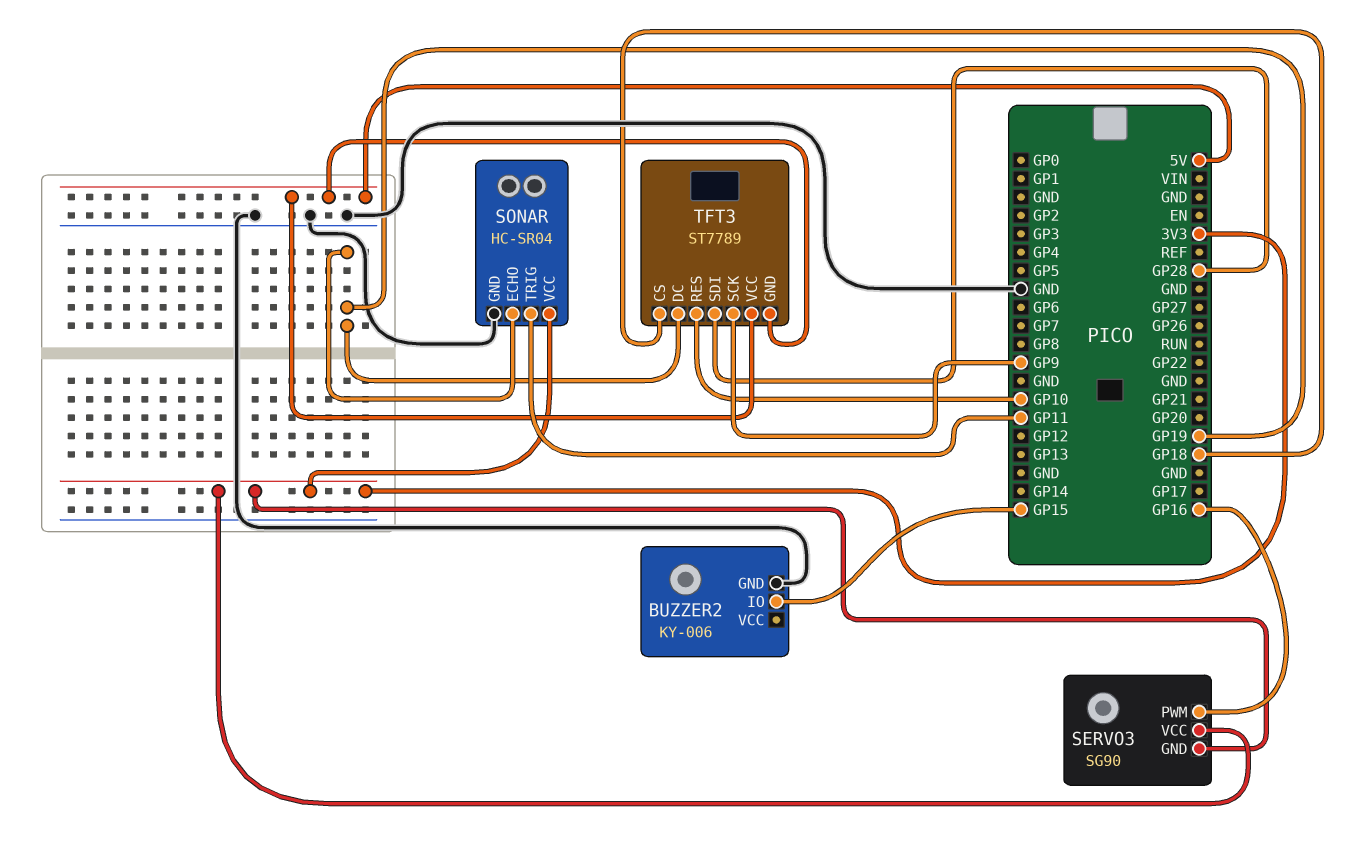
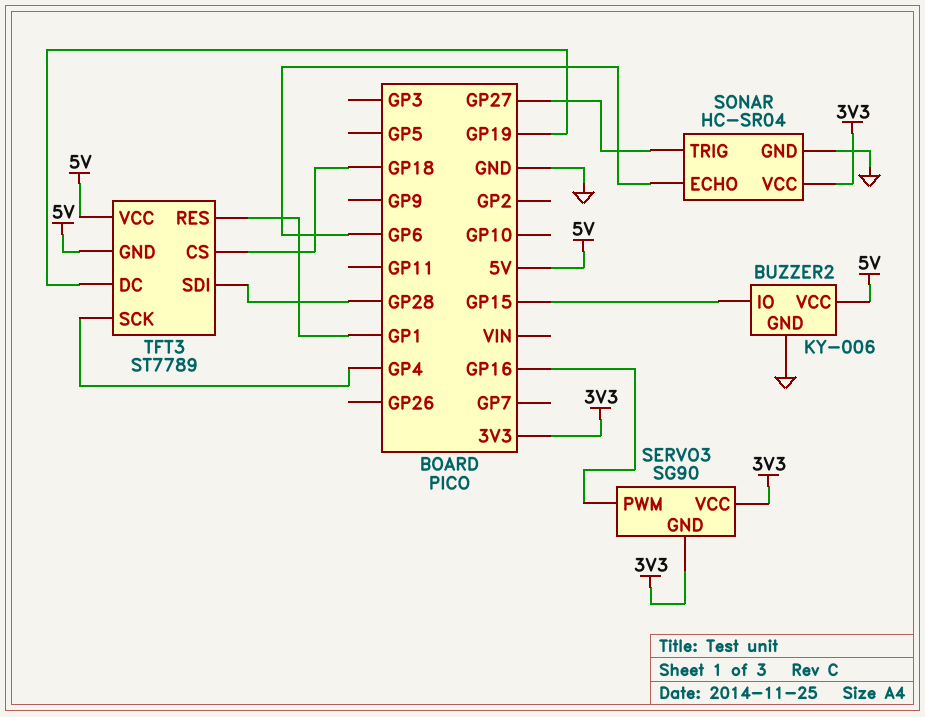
BUZZER2 pin VCC: none -> 5V
SONAR pin ECHO: GP19 -> GP6
SONAR pin TRIG: GP11 -> GP27
TFT3 pin RES: GP10 -> GP1
TFT3 pin SCK: GP9 -> GP4

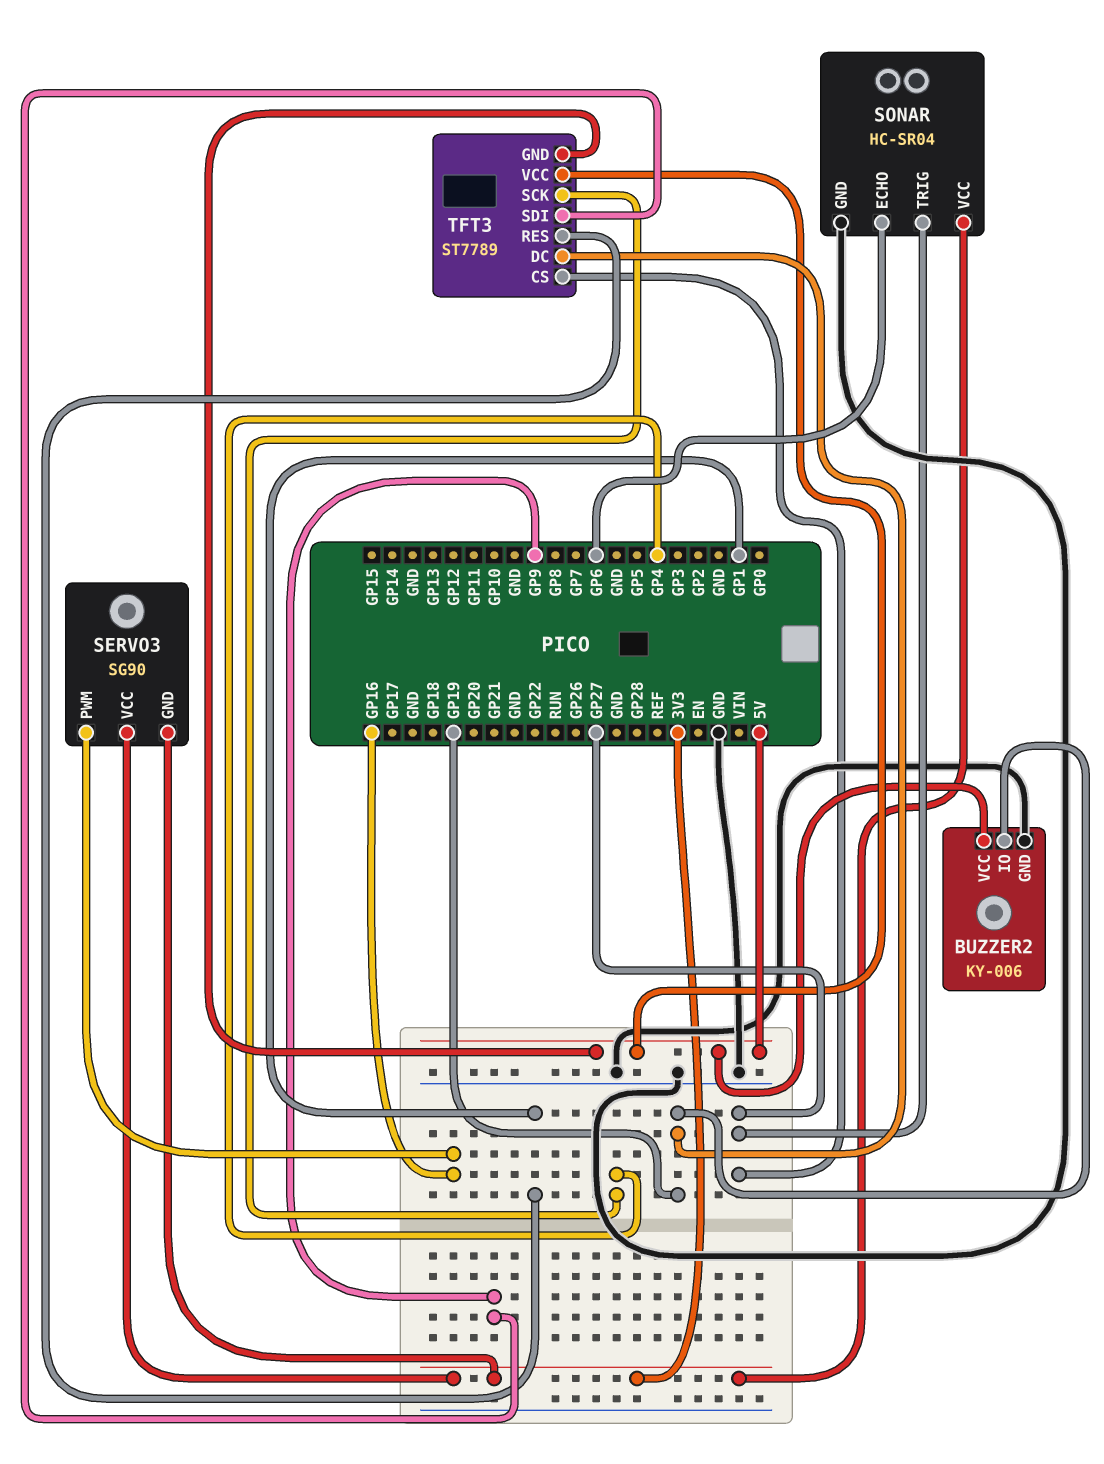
BUZZER2 pin IO: GP15 -> GP19
TFT3 pin CS: GP18 -> GP27
TFT3 pin SDI: GP28 -> GP9

